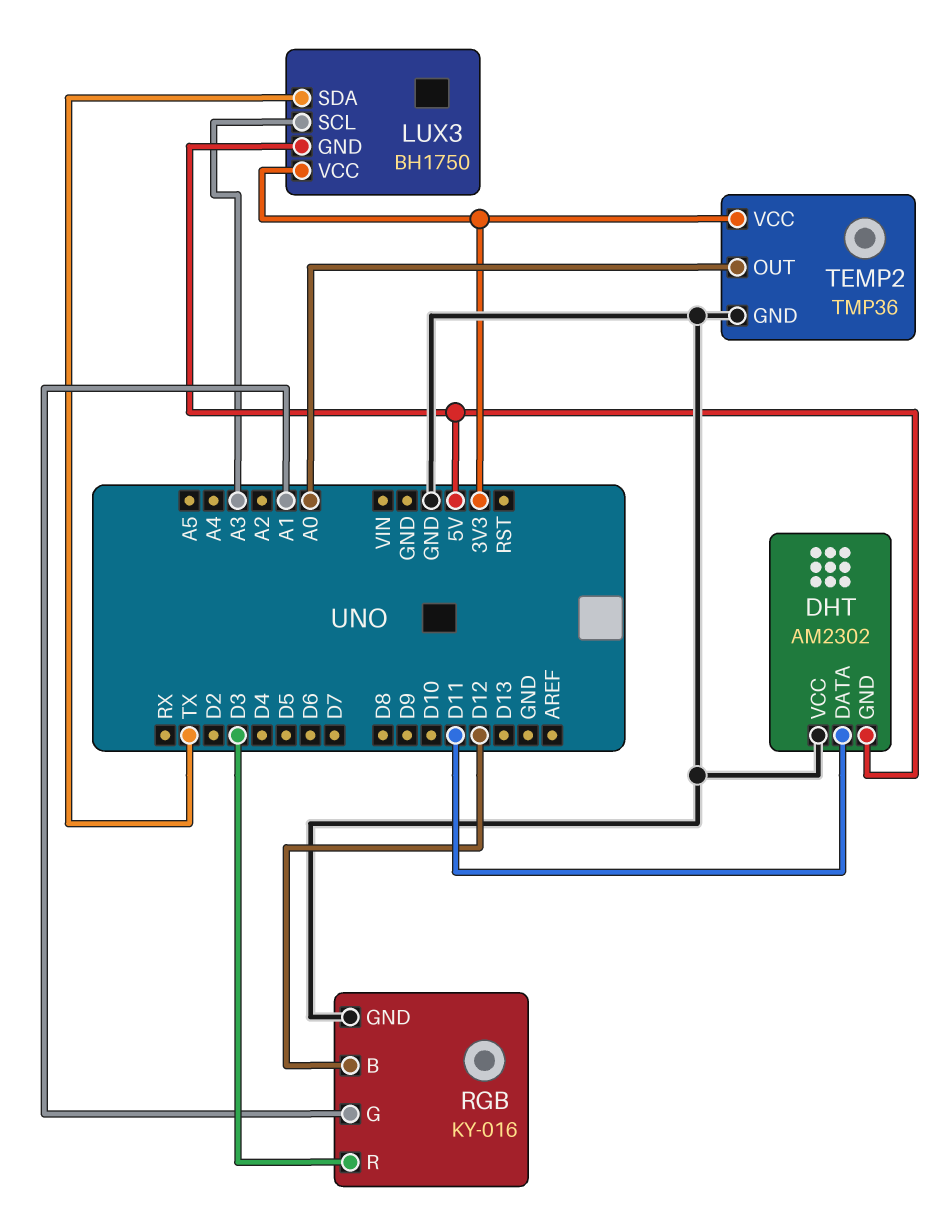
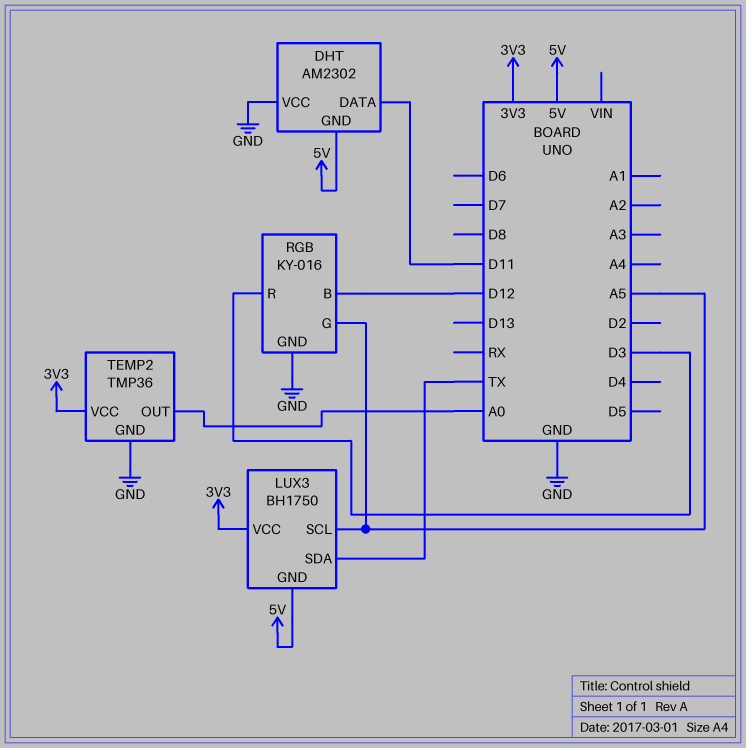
LUX3 pin SCL: A3 -> A5
RGB pin G: A1 -> A5

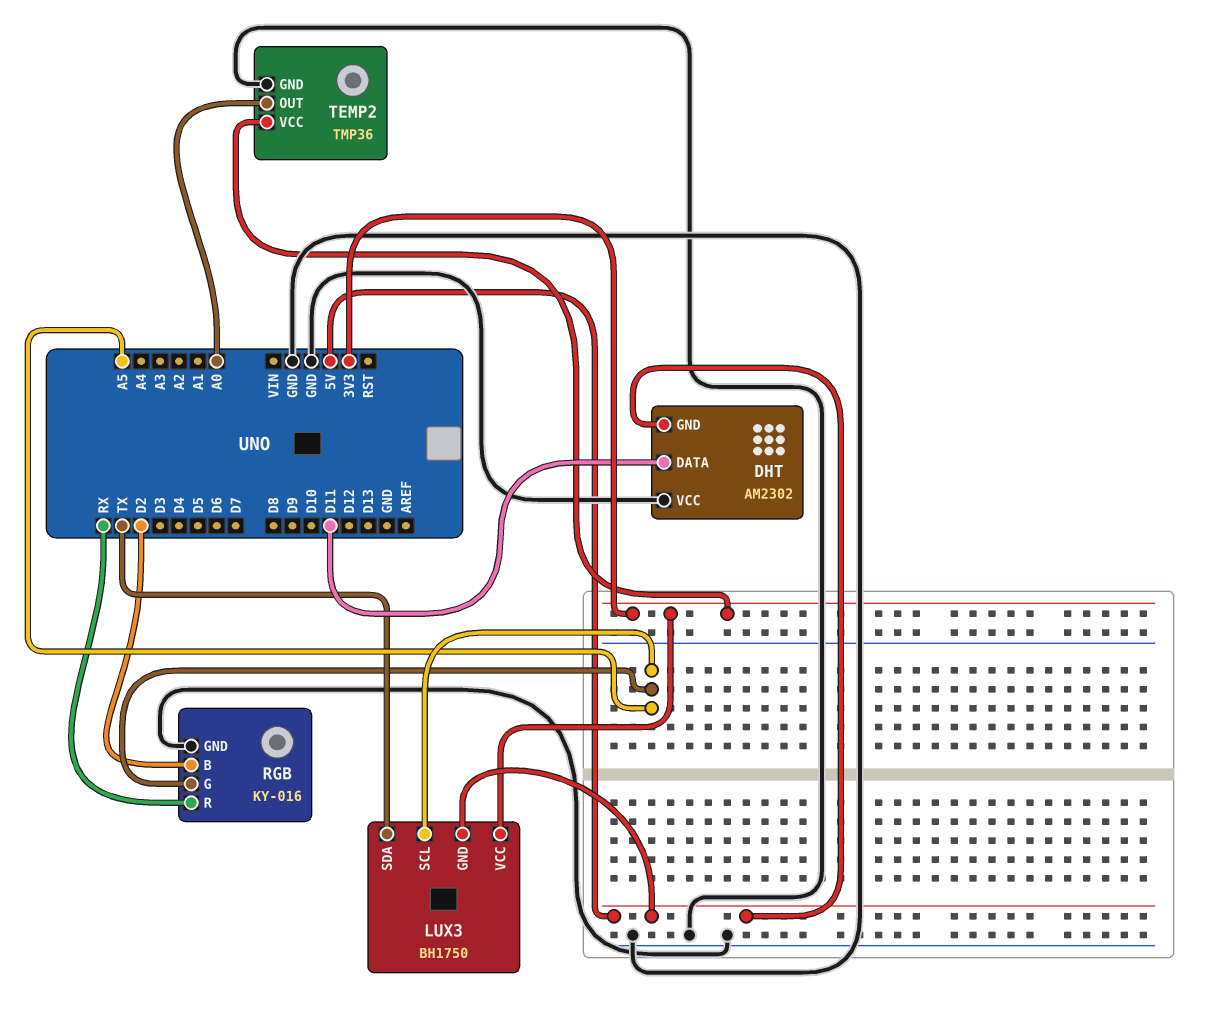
RGB pin B: D12 -> D2
RGB pin R: D3 -> RX

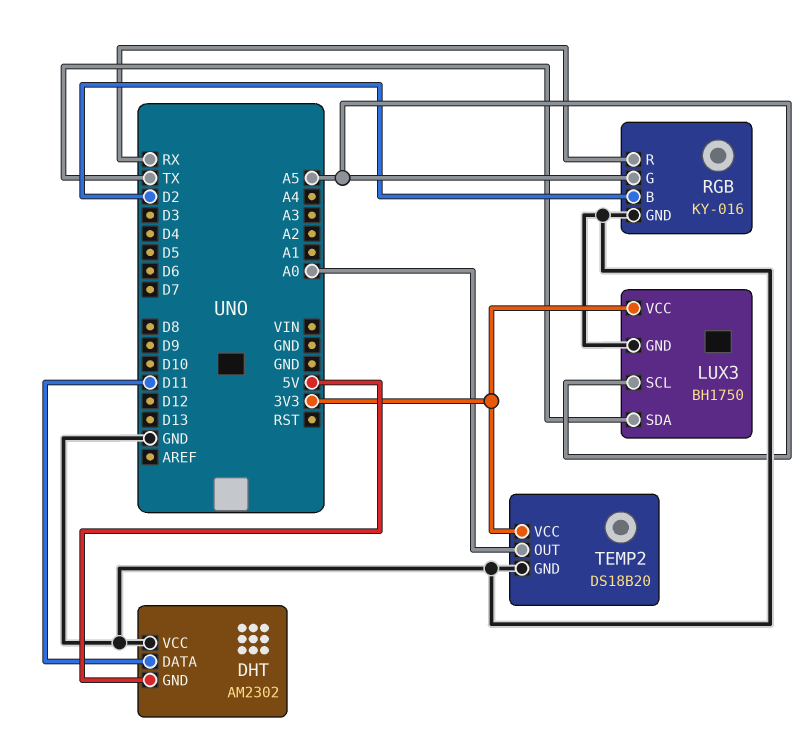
LUX3 pin GND: 5V -> GND
TEMP2: TMP36 -> DS18B20

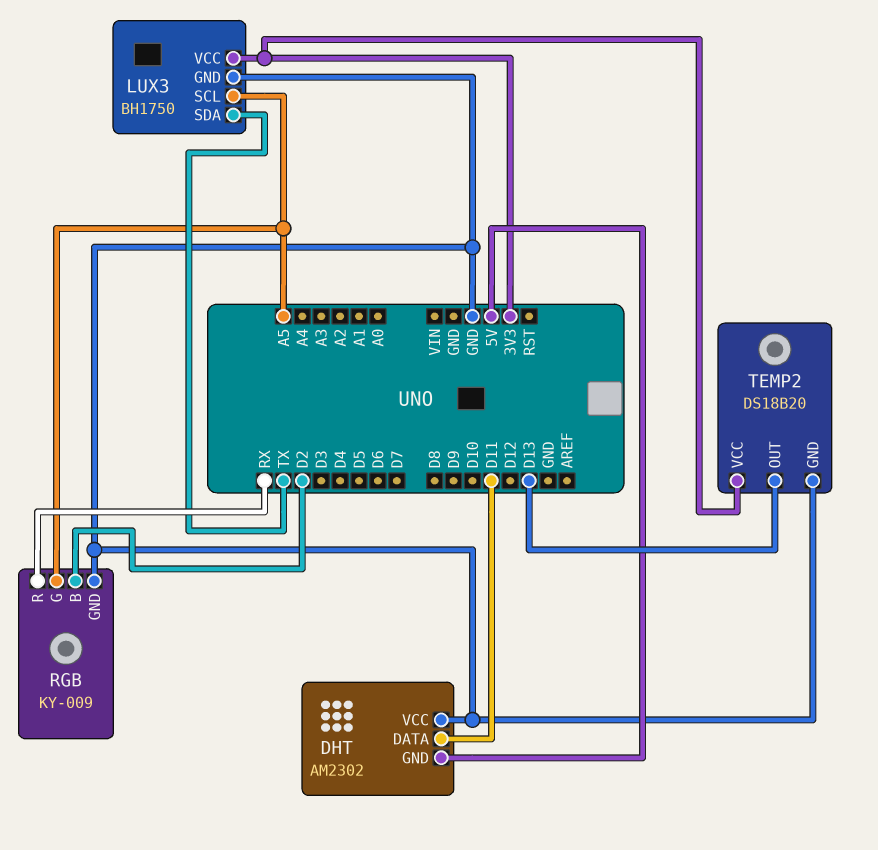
RGB: KY-016 -> KY-009
TEMP2 pin OUT: A0 -> D13

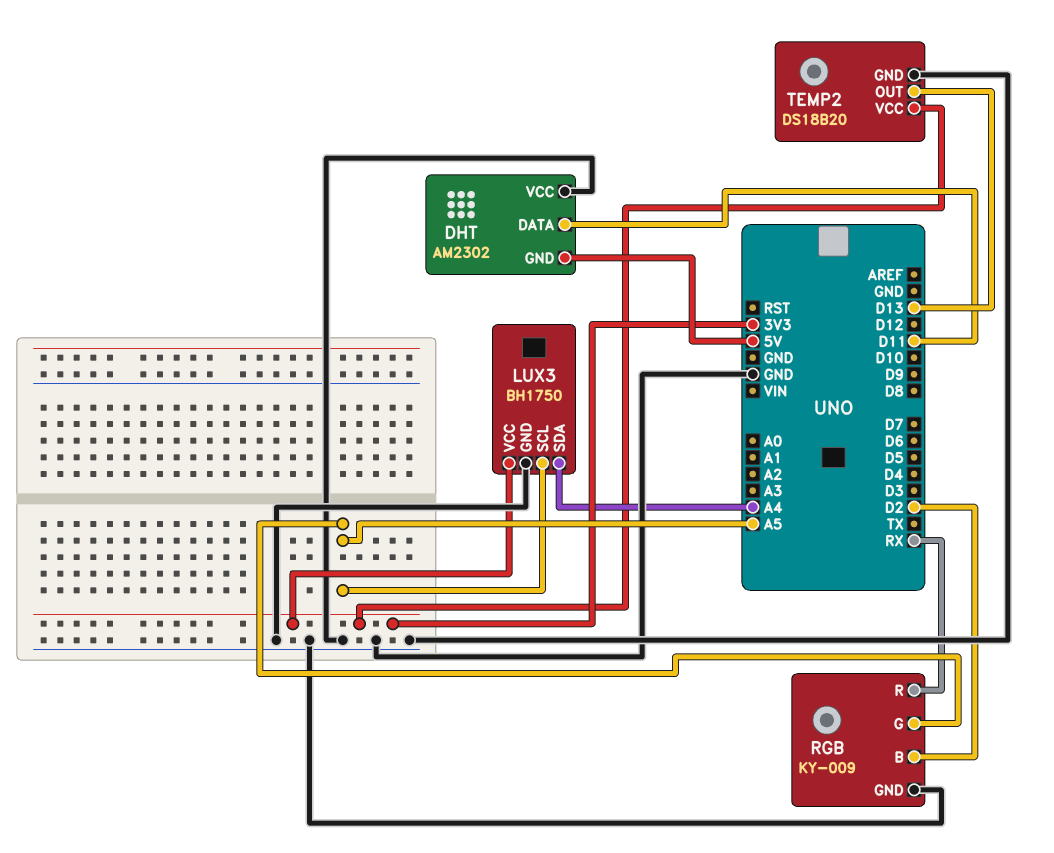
LUX3 pin SDA: TX -> A4

